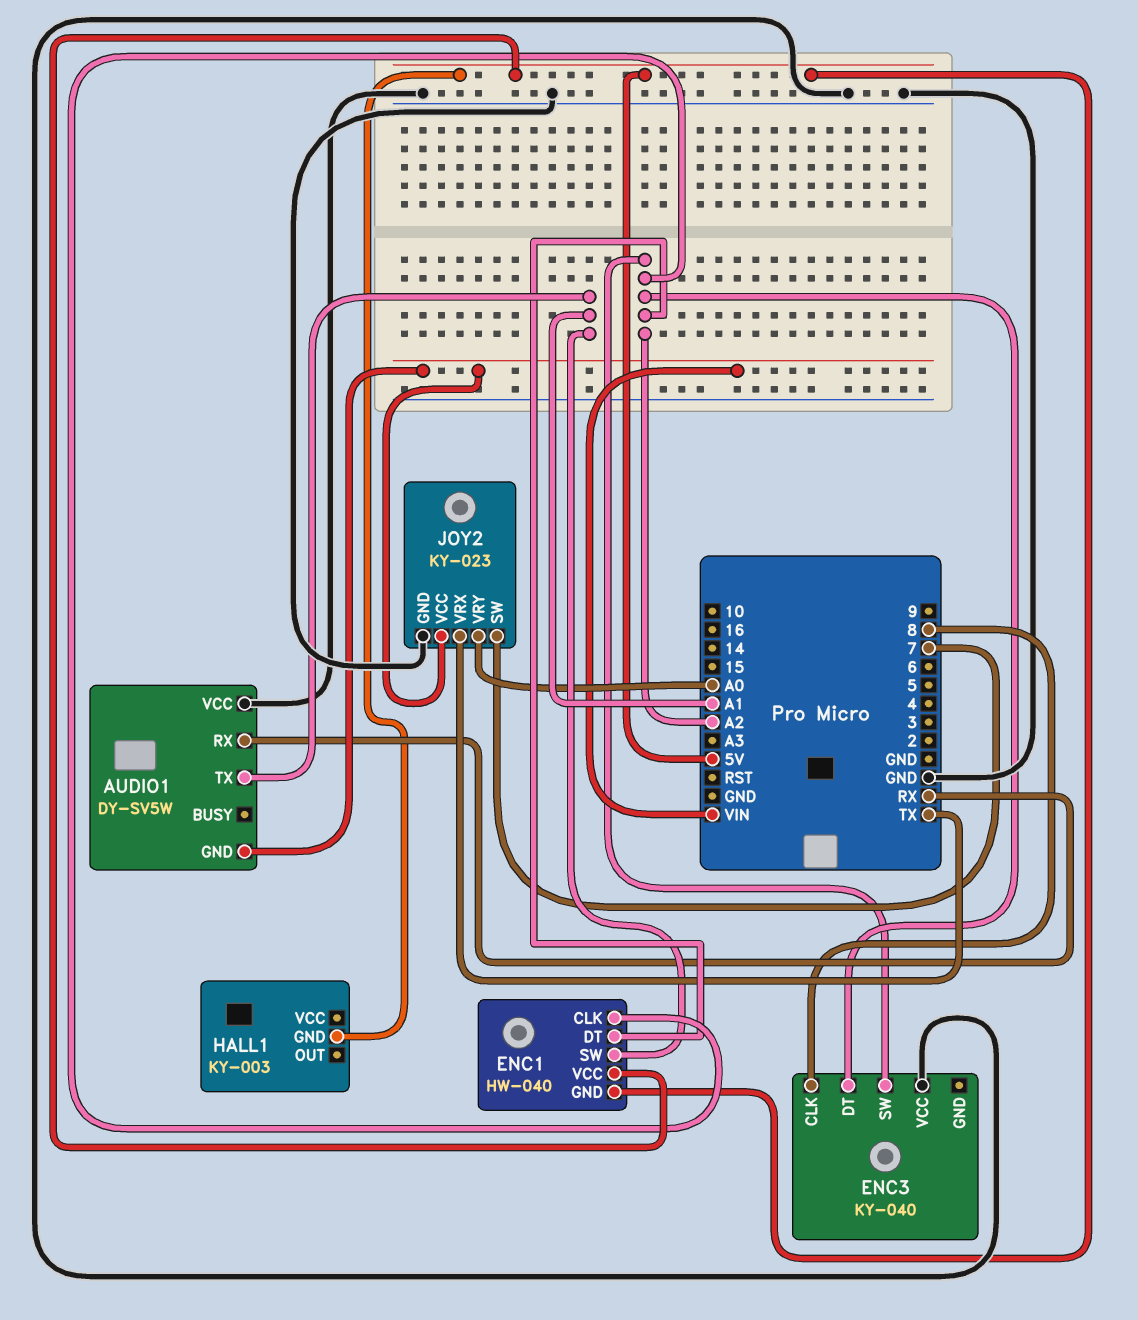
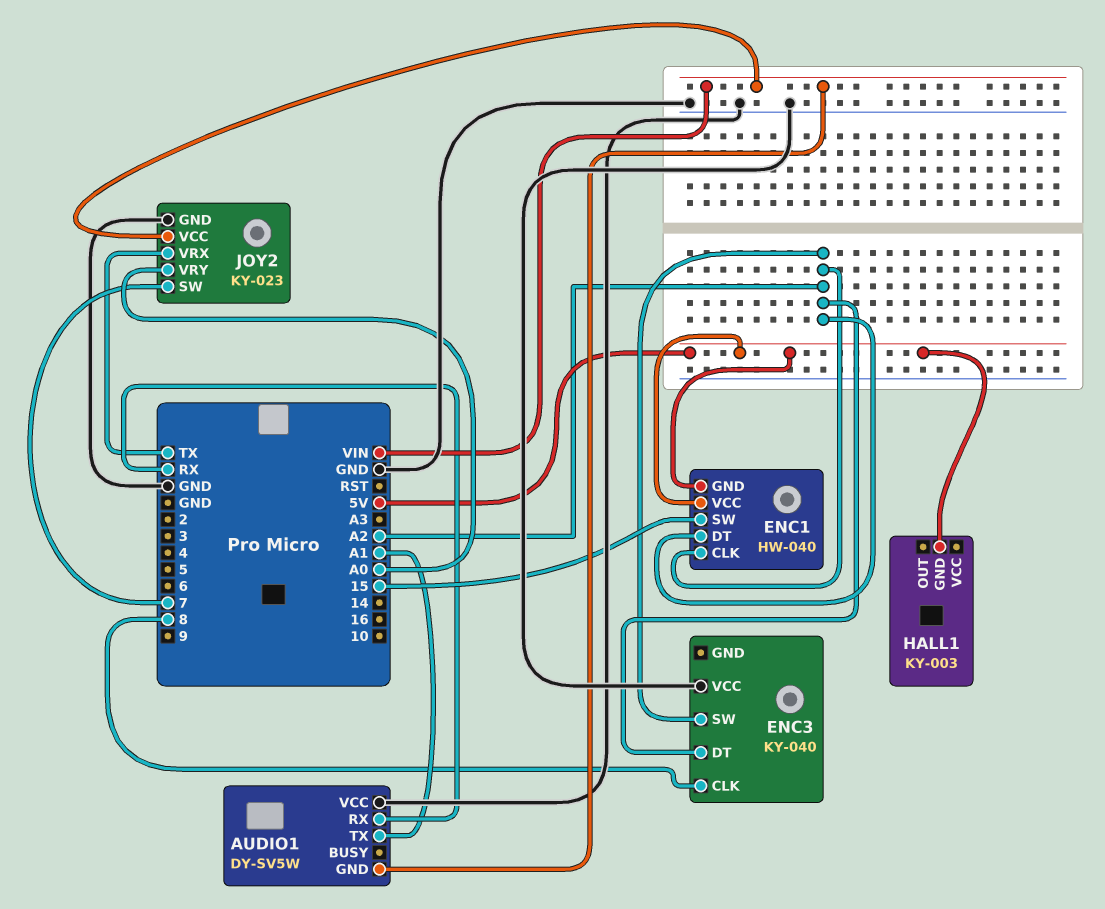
ENC1 pin SW: A1 -> 15

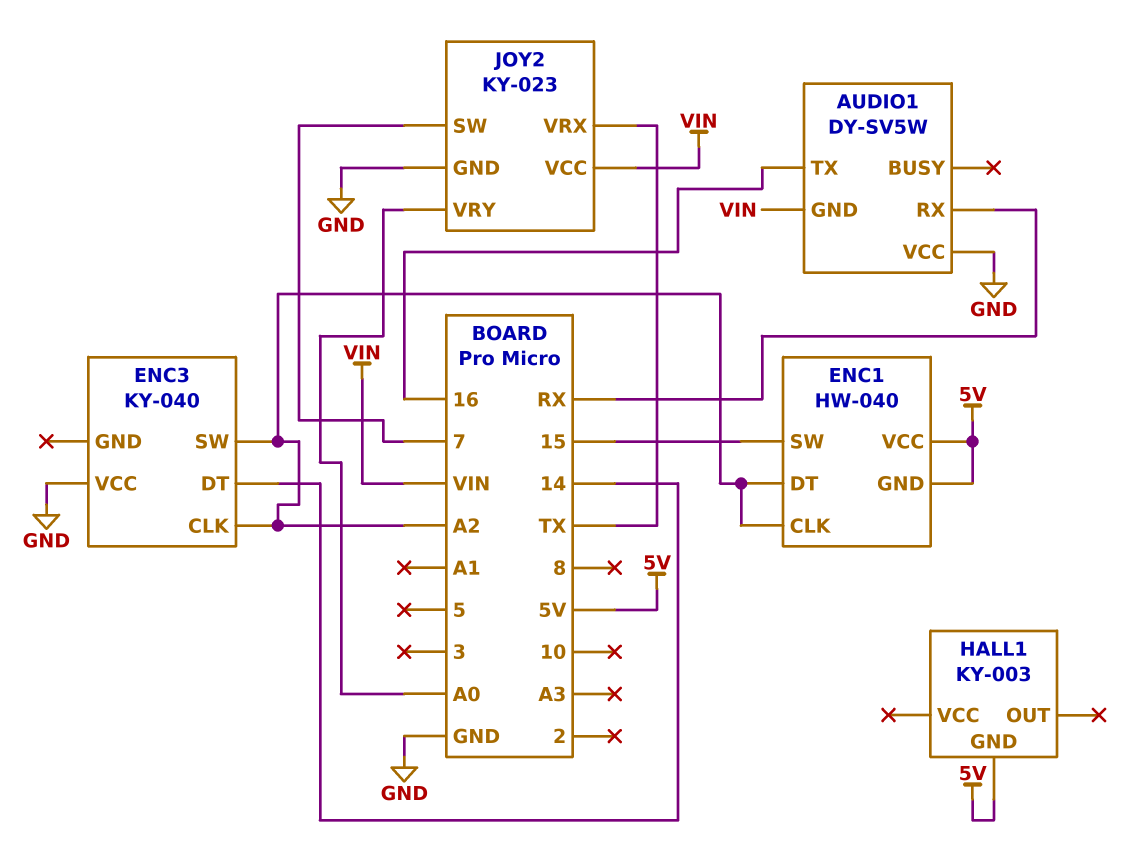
AUDIO1 pin TX: A1 -> 16
ENC3 pin CLK: 8 -> A2
ENC3 pin DT: A2 -> 14

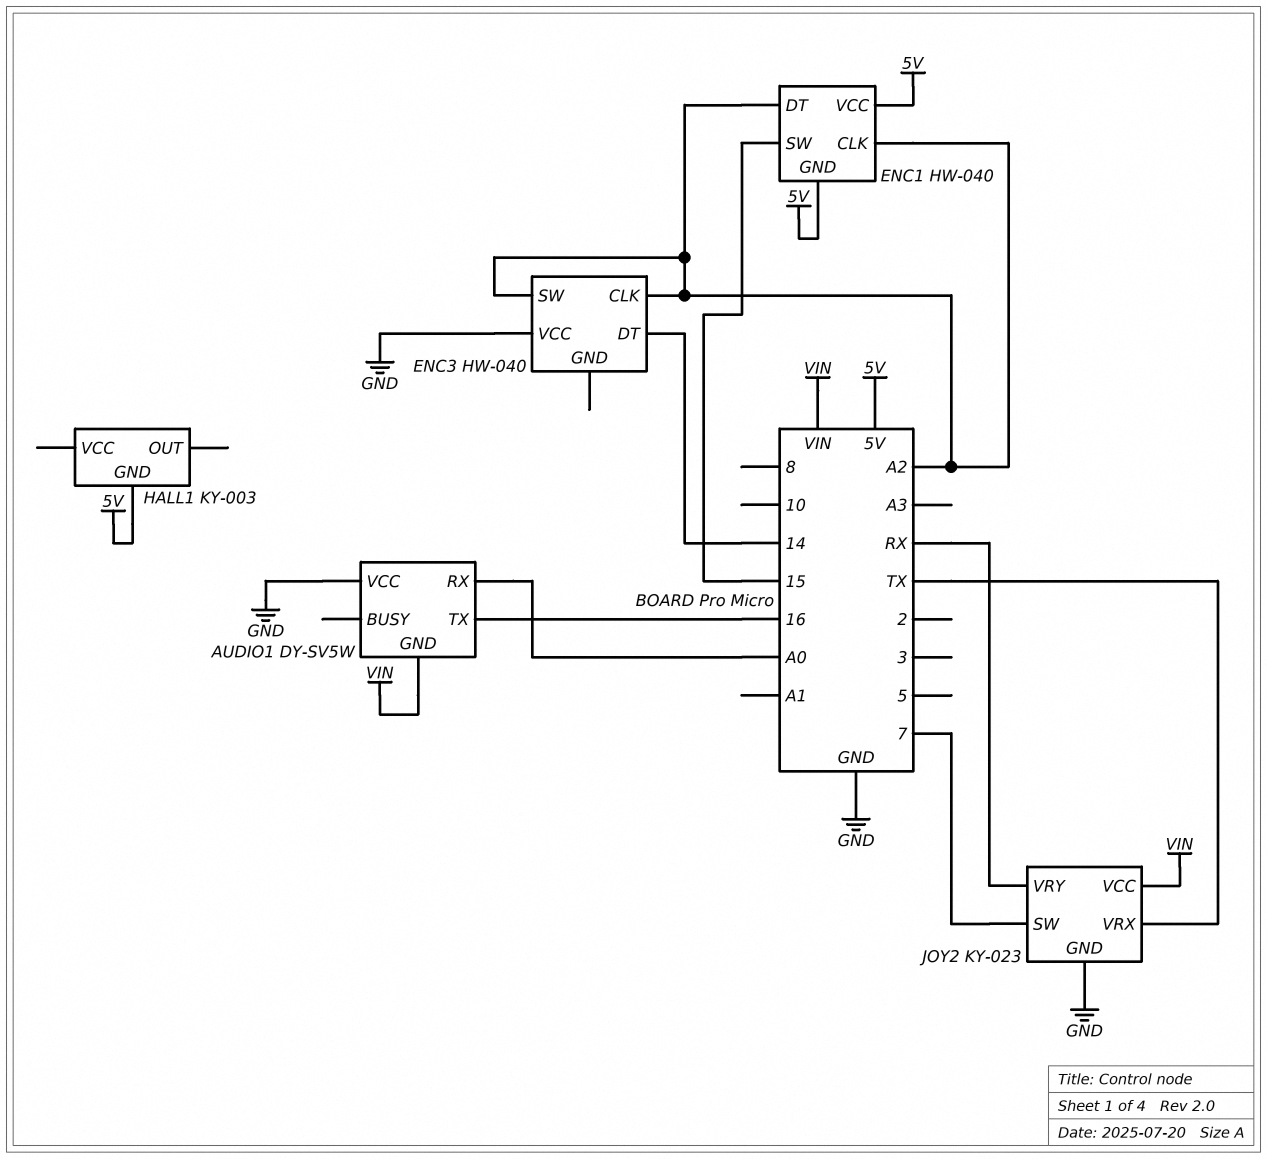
AUDIO1 pin RX: RX -> A0
ENC3: KY-040 -> HW-040
JOY2 pin VRY: A0 -> RX

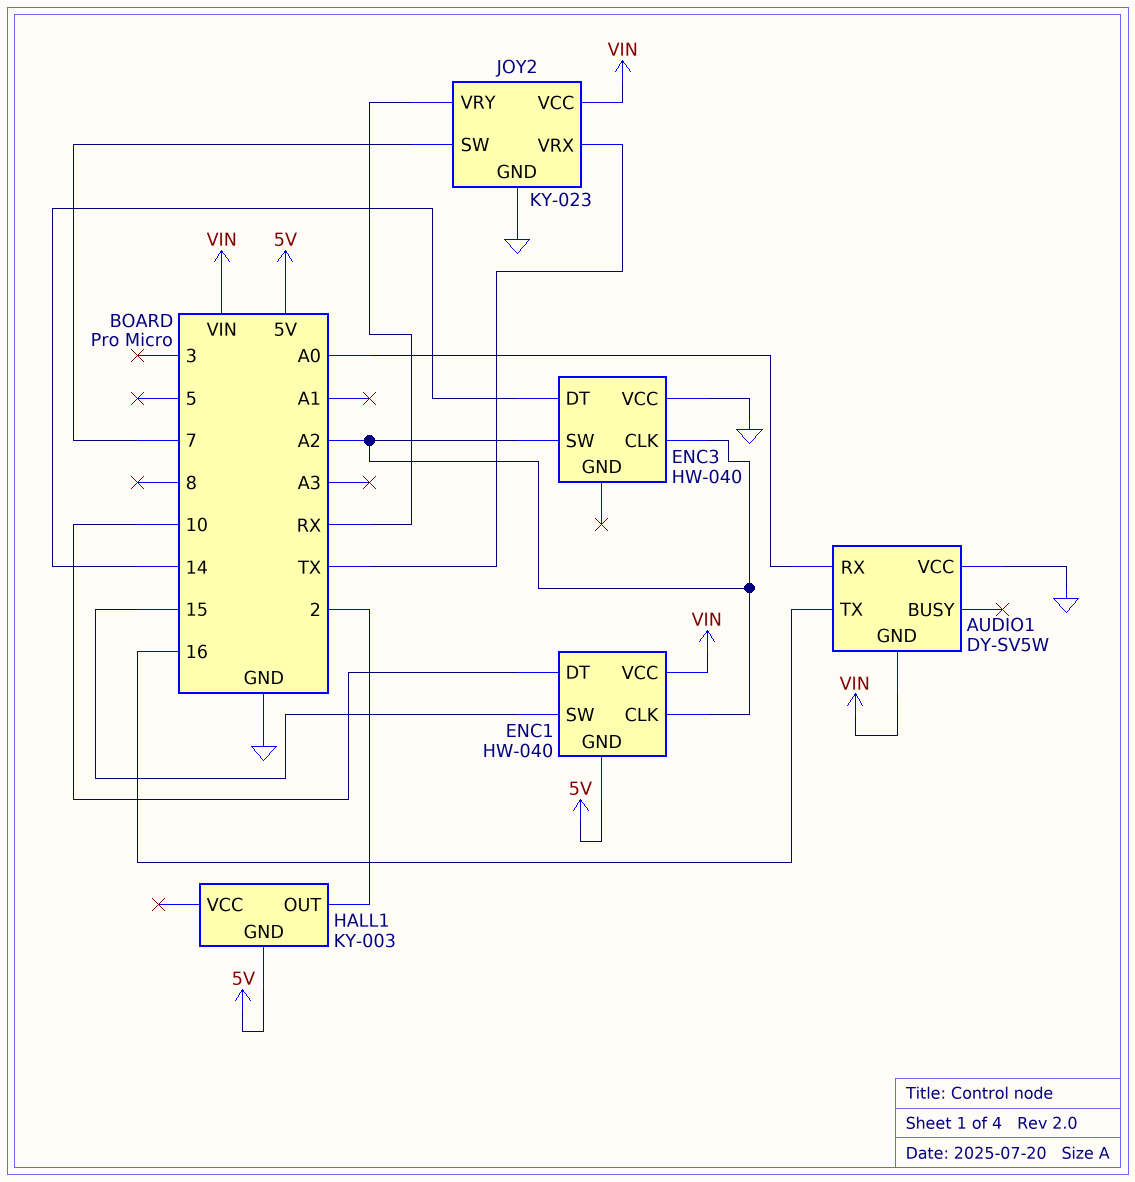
ENC1 pin DT: A2 -> 10
ENC1 pin VCC: 5V -> VIN
HALL1 pin OUT: none -> 2

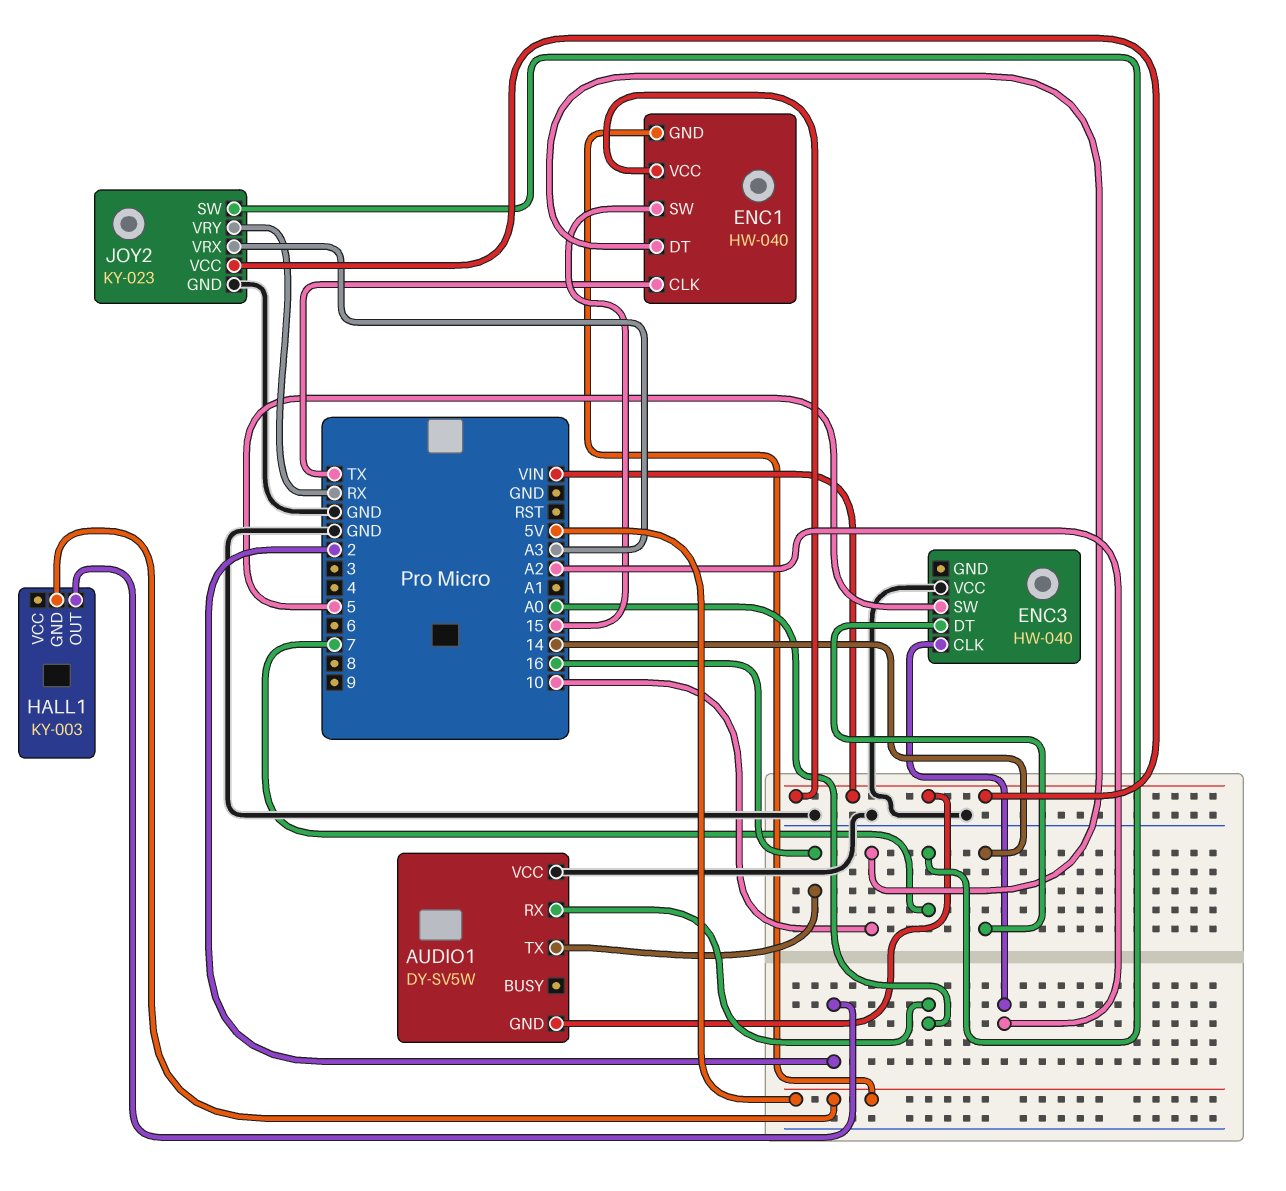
ENC1 pin CLK: A2 -> TX
ENC3 pin SW: A2 -> 5
JOY2 pin VRX: TX -> A3

